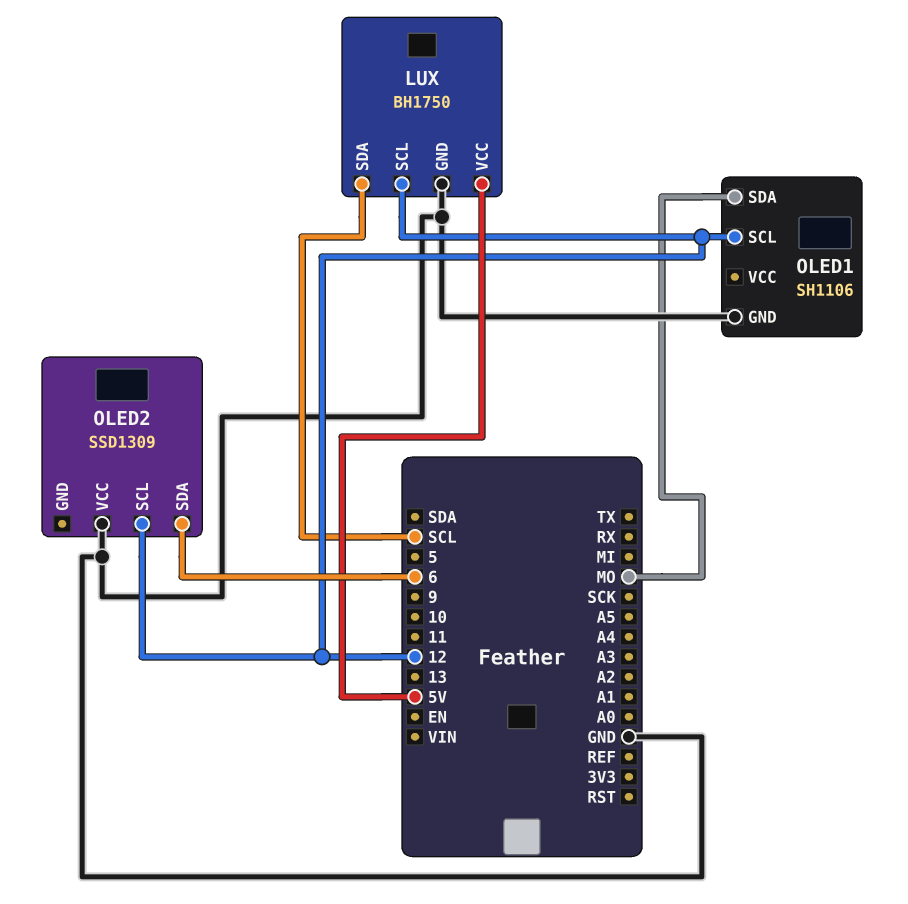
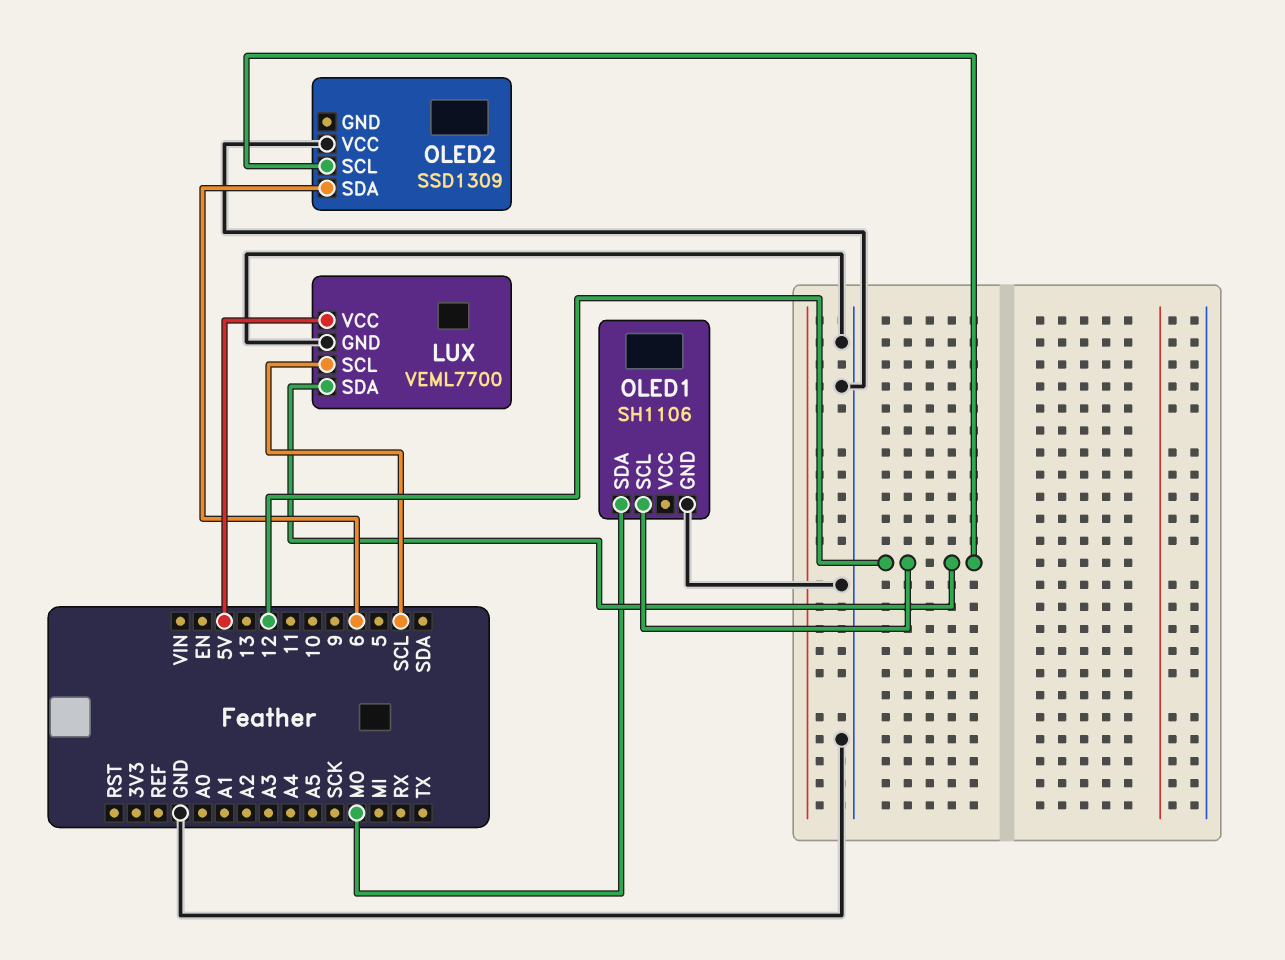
LUX: BH1750 -> VEML7700
LUX pin SCL: 12 -> SCL
LUX pin SDA: SCL -> 12

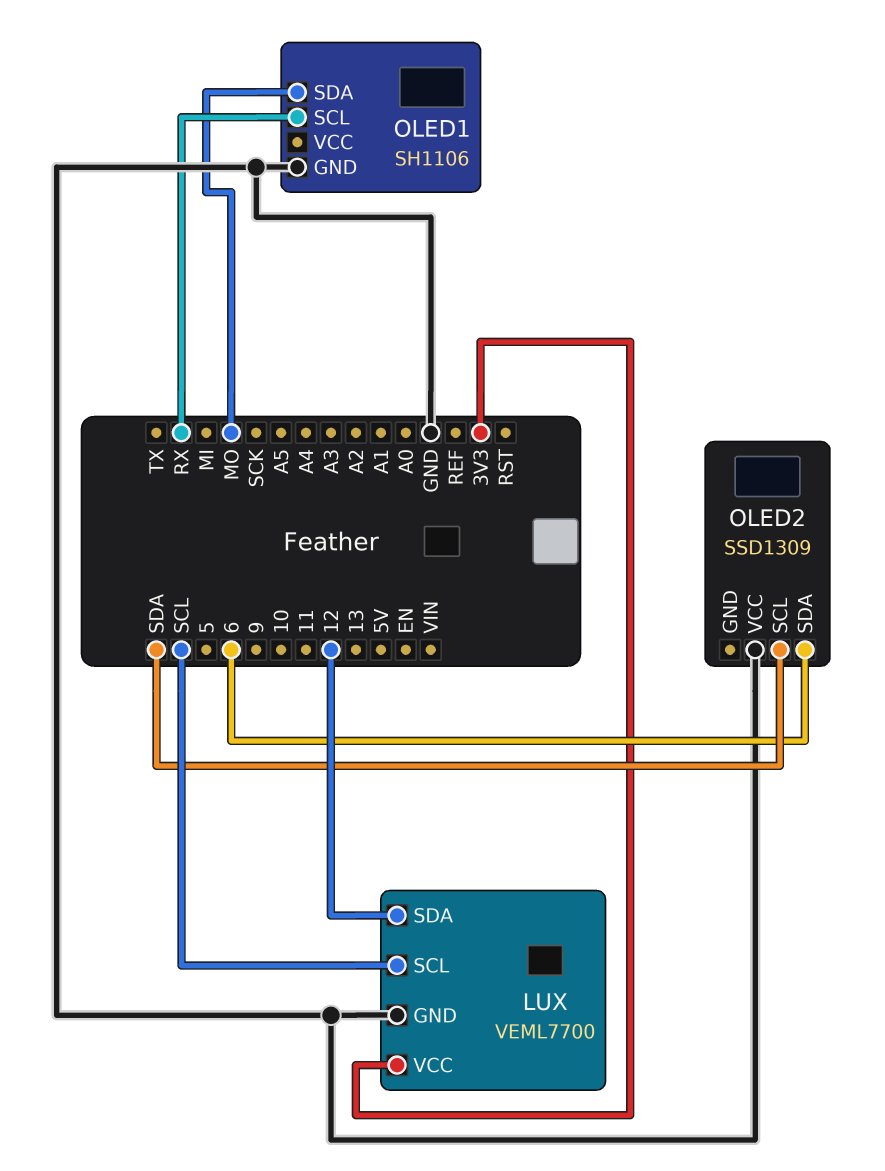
LUX pin VCC: 5V -> 3V3
OLED1 pin SCL: 12 -> RX
OLED2 pin SCL: 12 -> SDA

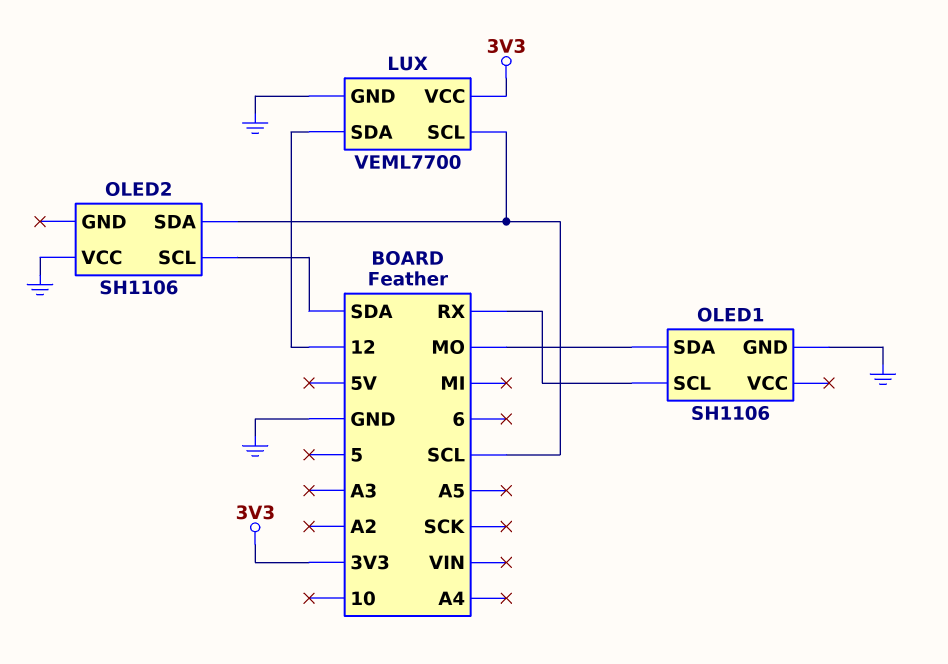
OLED2: SSD1309 -> SH1106
OLED2 pin SDA: 6 -> SCL

